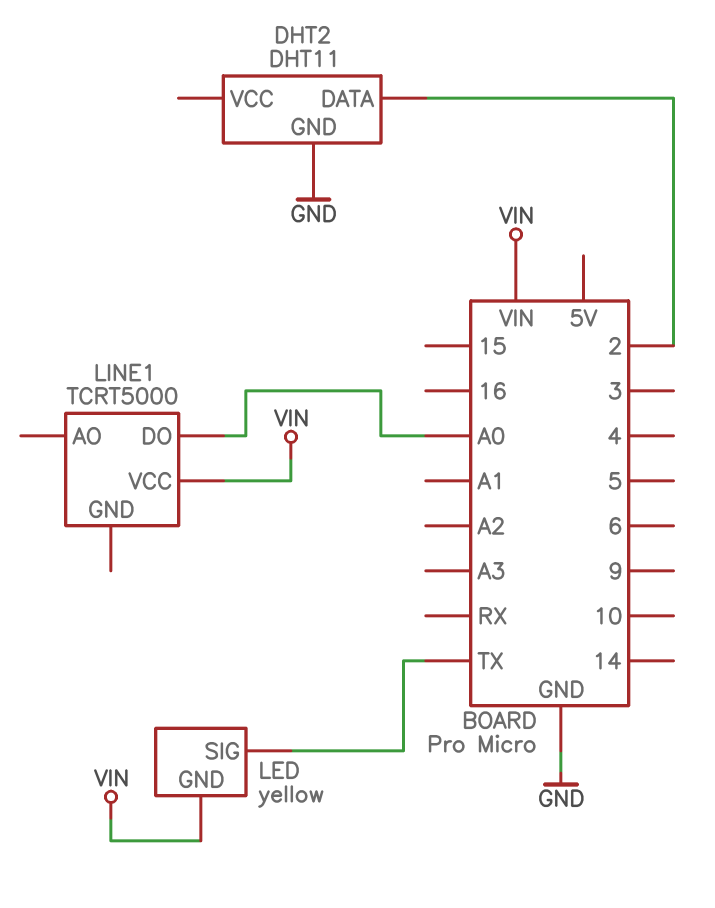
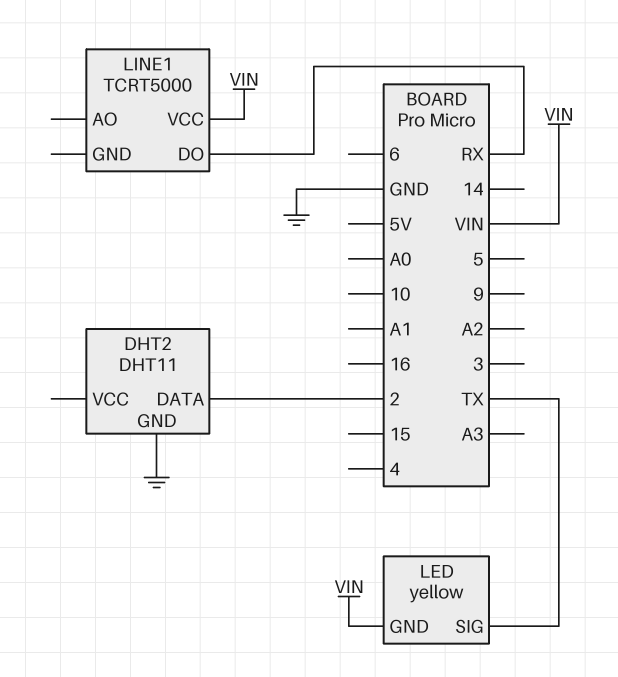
LINE1 pin DO: A0 -> RX

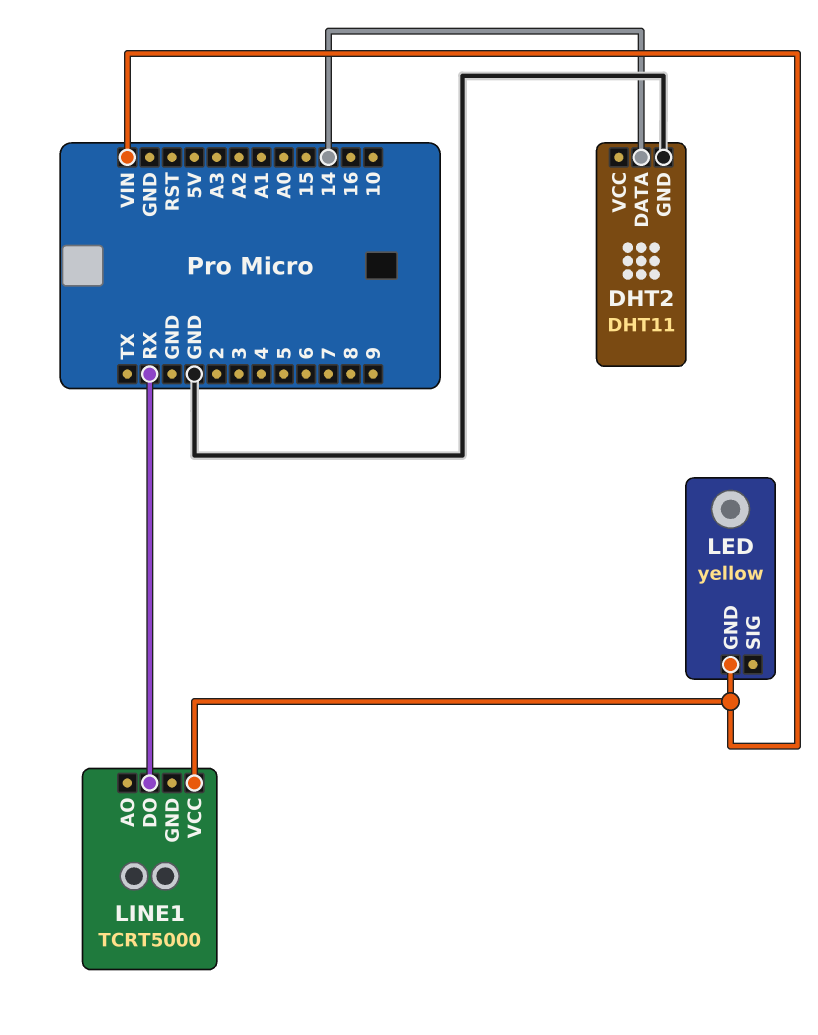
DHT2 pin DATA: 2 -> 14
LED pin SIG: TX -> none

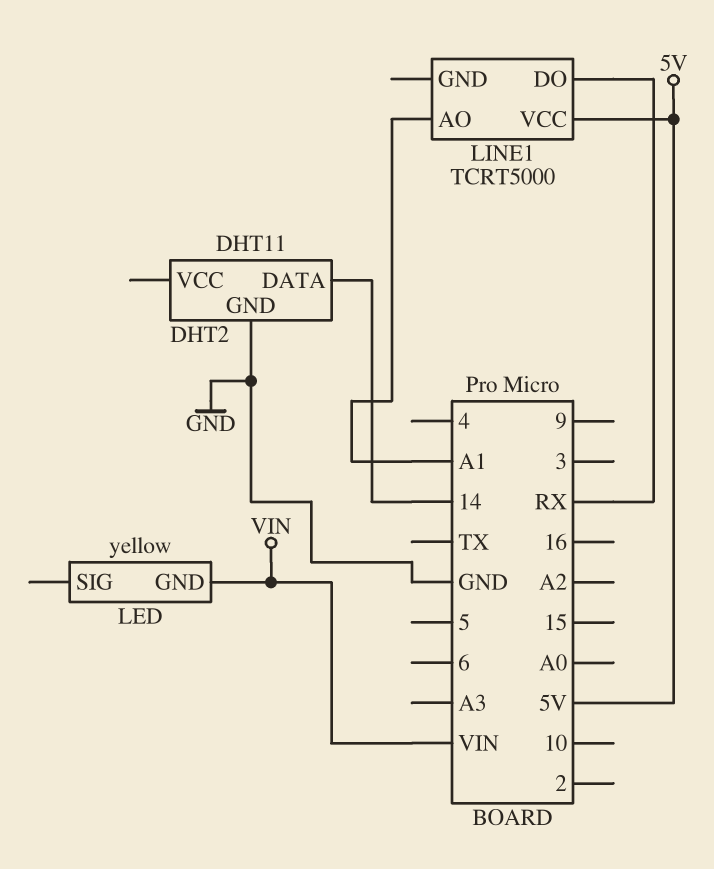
LINE1 pin AO: none -> A1
LINE1 pin VCC: VIN -> 5V

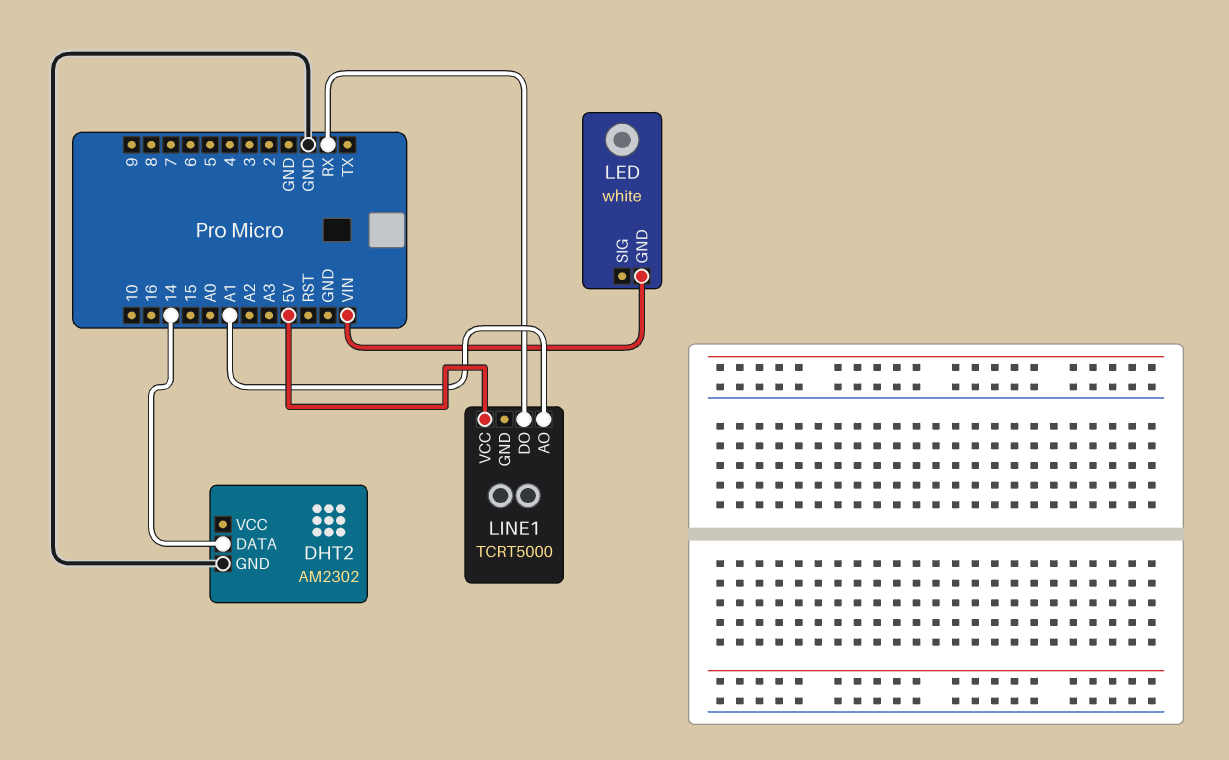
DHT2: DHT11 -> AM2302
LED: yellow -> white

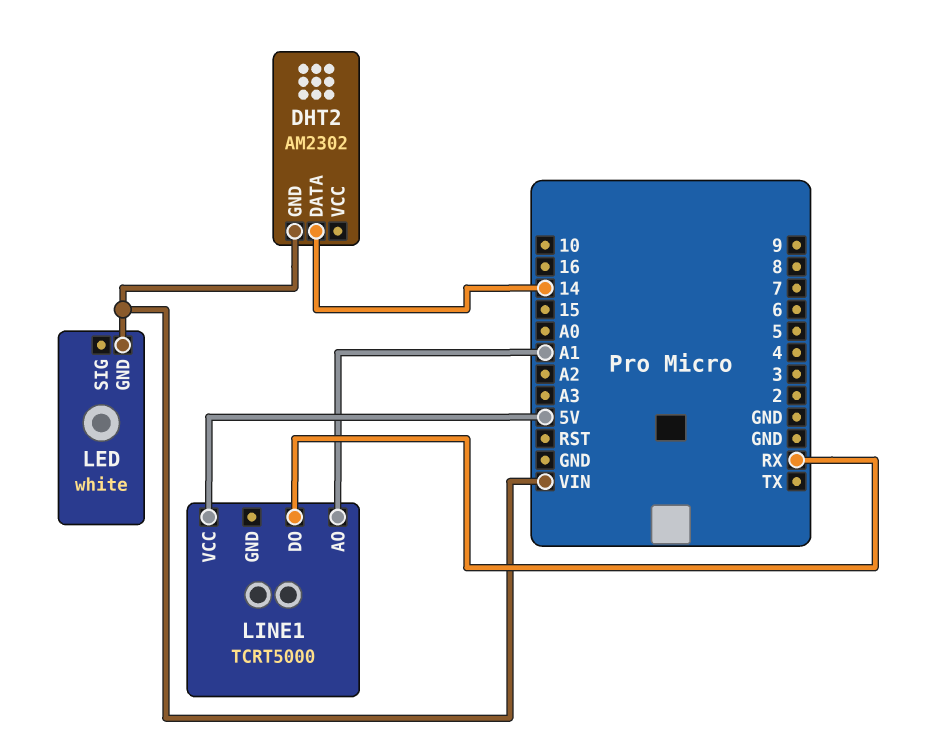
DHT2 pin GND: GND -> VIN

